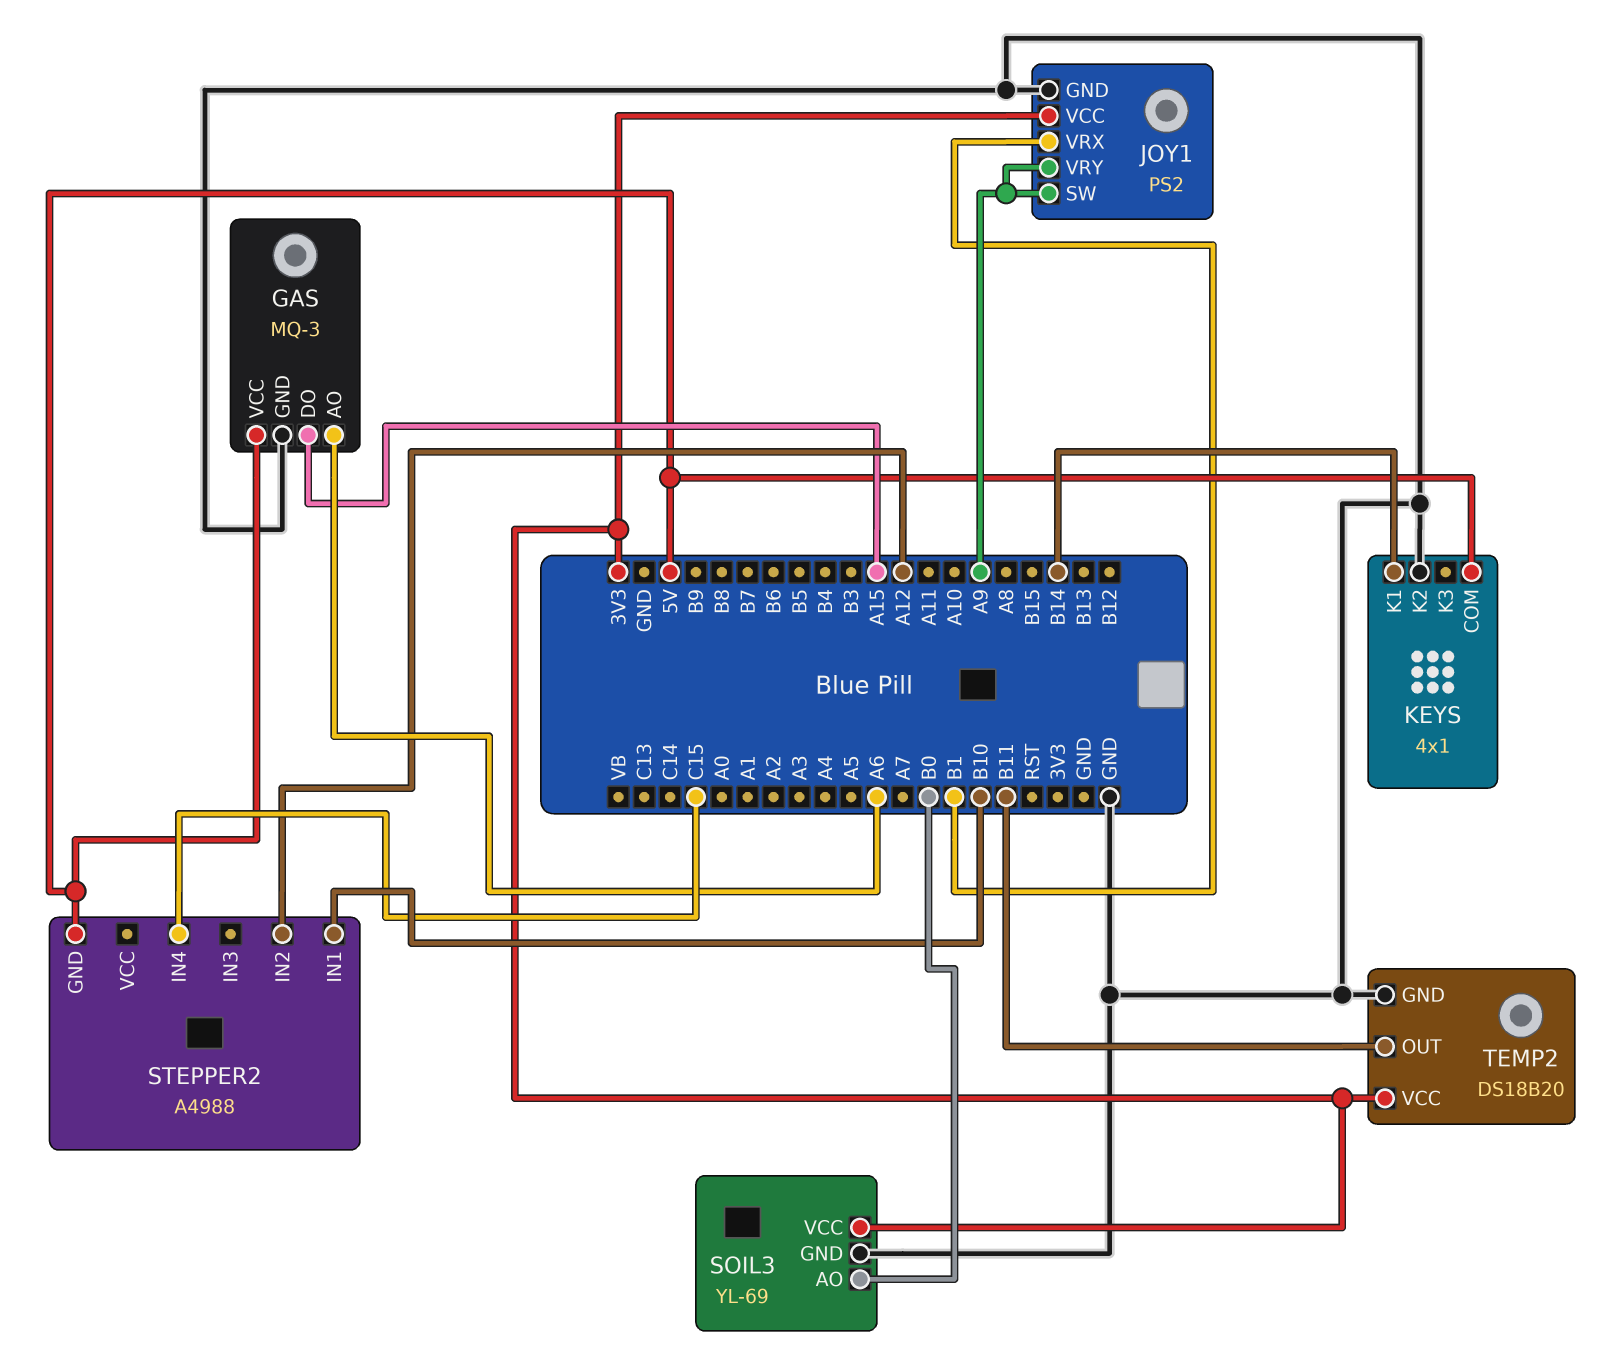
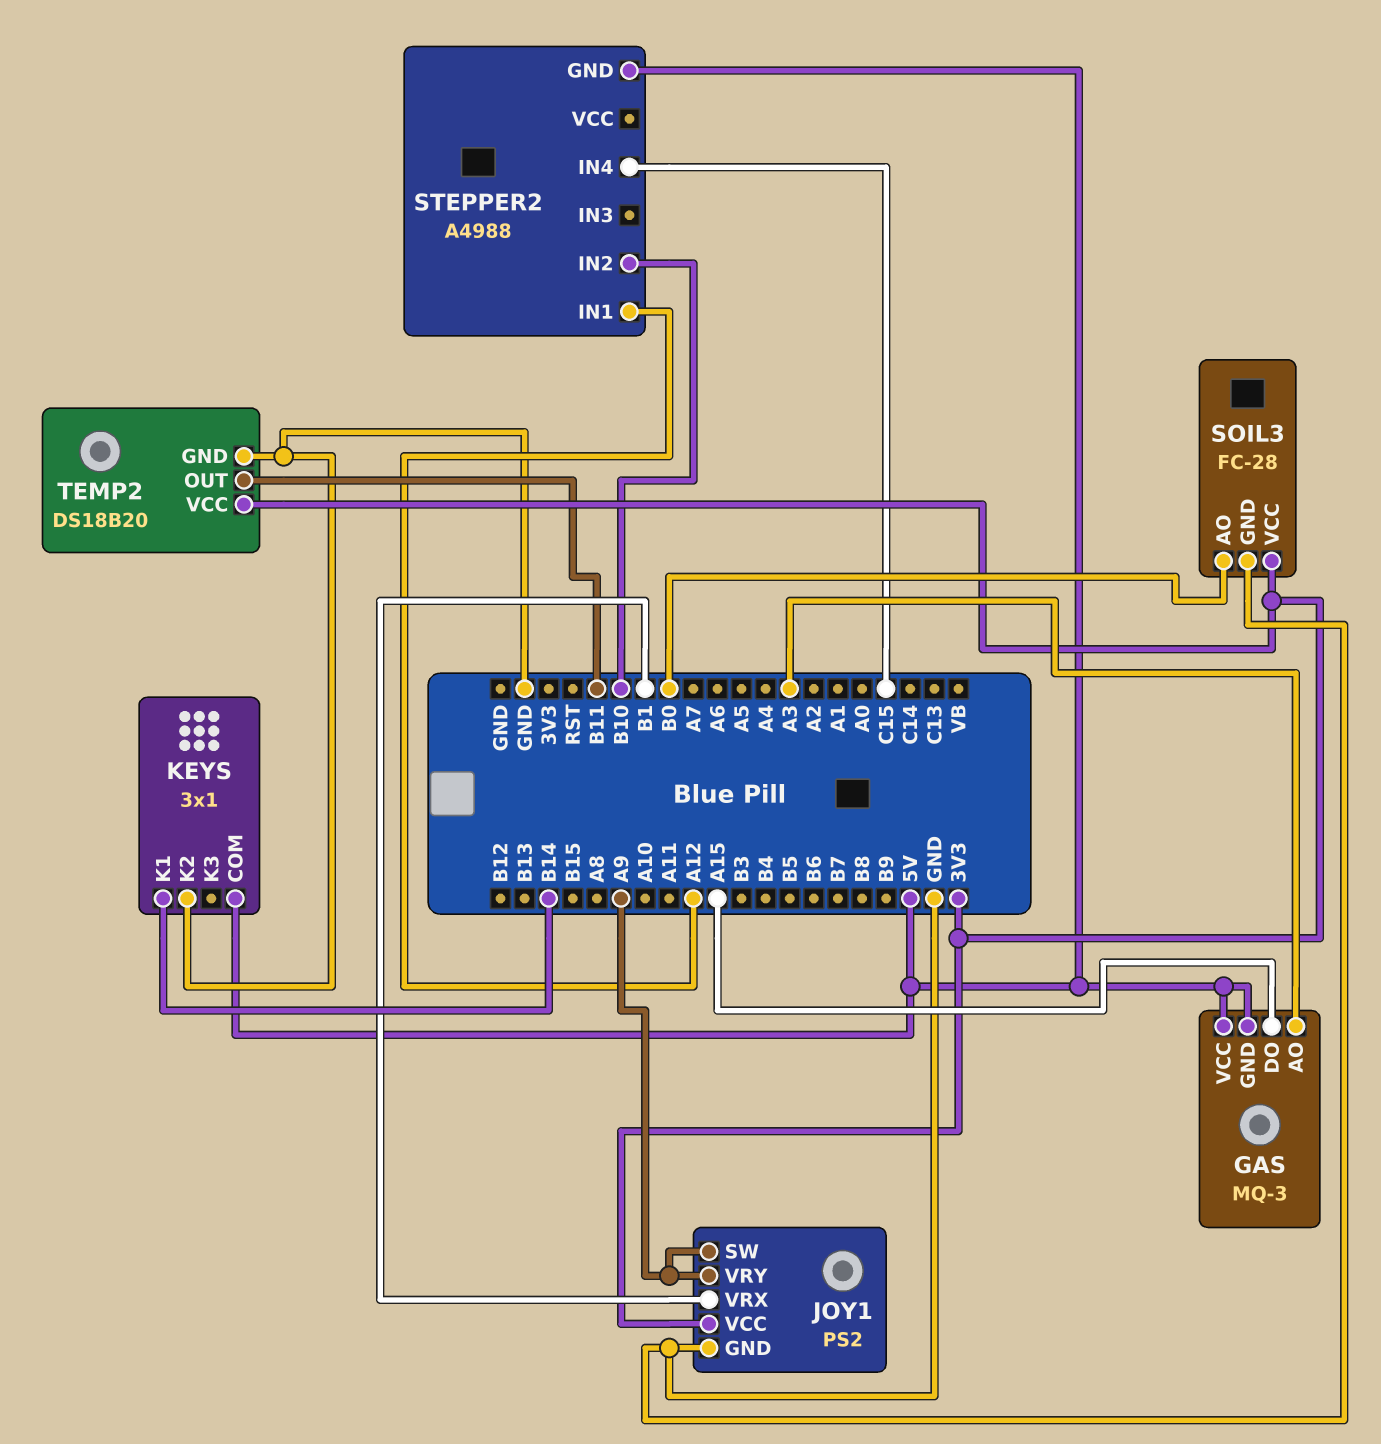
GAS pin AO: A6 -> A3
GAS pin GND: GND -> 5V
KEYS: 4x1 -> 3x1
SOIL3: YL-69 -> FC-28
STEPPER2 pin IN1: B10 -> A12
STEPPER2 pin IN2: A12 -> B10

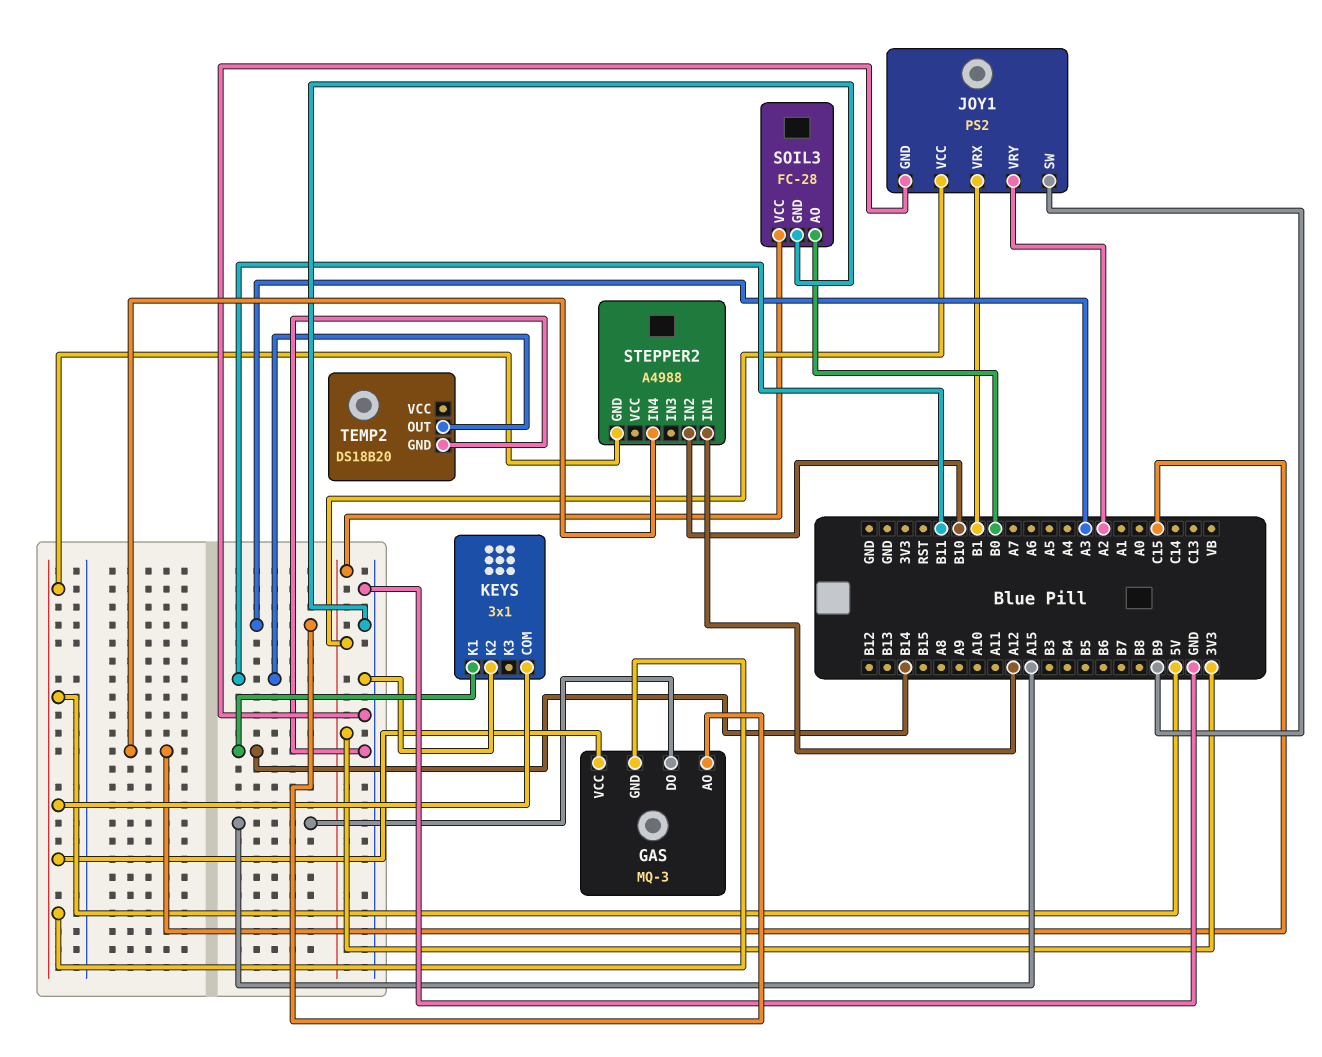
JOY1 pin SW: A9 -> B9
JOY1 pin VRY: A9 -> A2
TEMP2 pin VCC: 3V3 -> none

